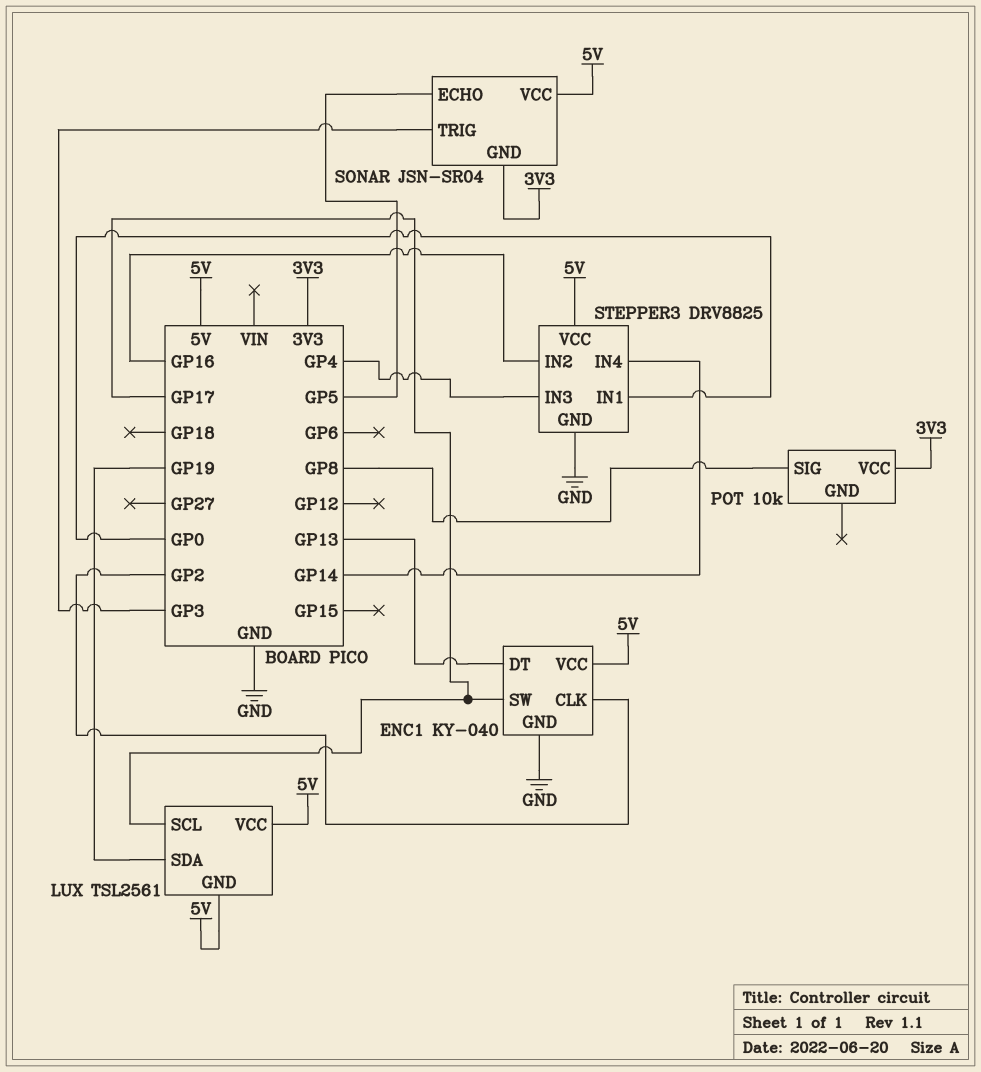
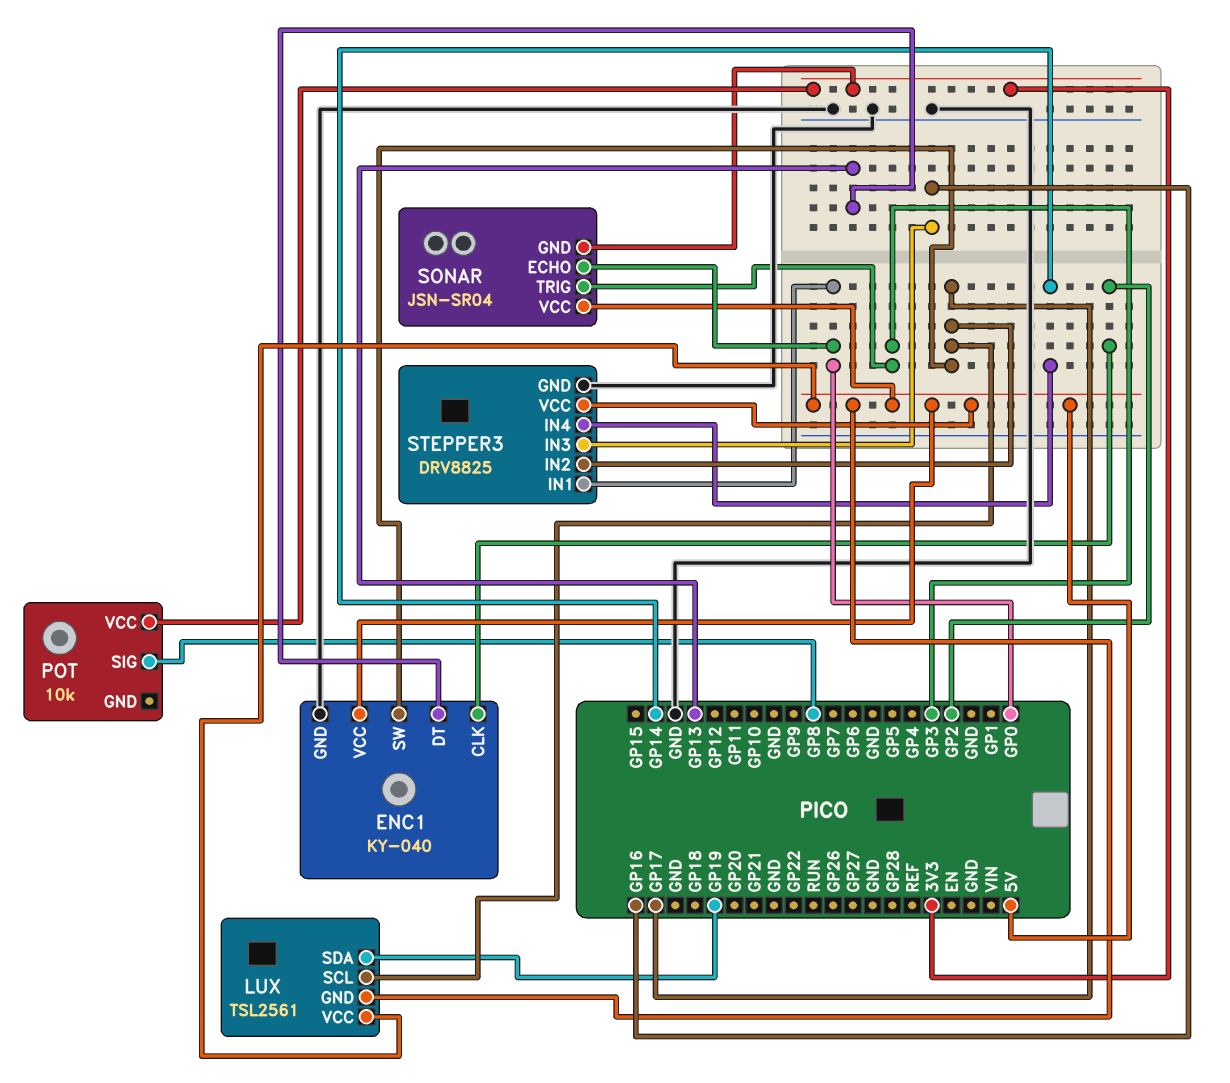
SONAR pin ECHO: GP5 -> GP0
STEPPER3 pin IN2: GP16 -> GP17
STEPPER3 pin IN3: GP4 -> GP16

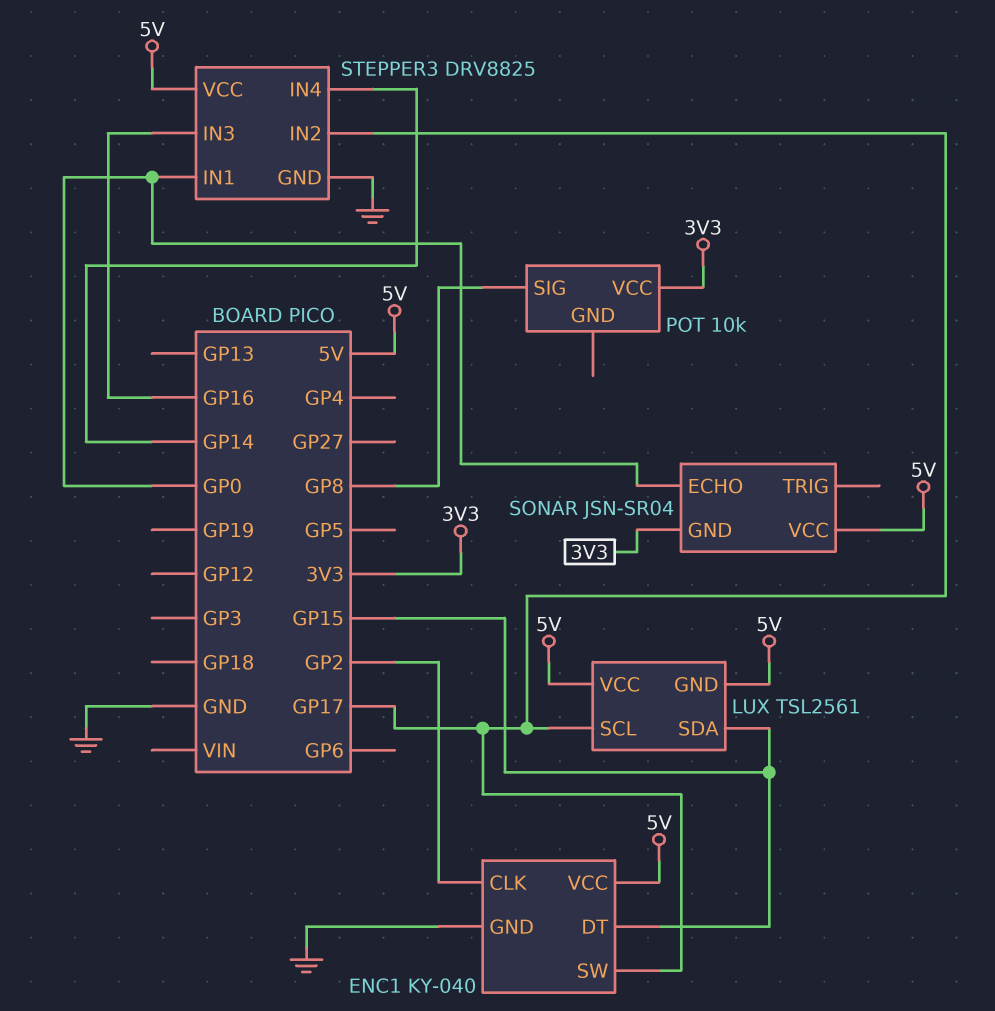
ENC1 pin DT: GP13 -> GP15
LUX pin SDA: GP19 -> GP15
SONAR pin TRIG: GP3 -> none

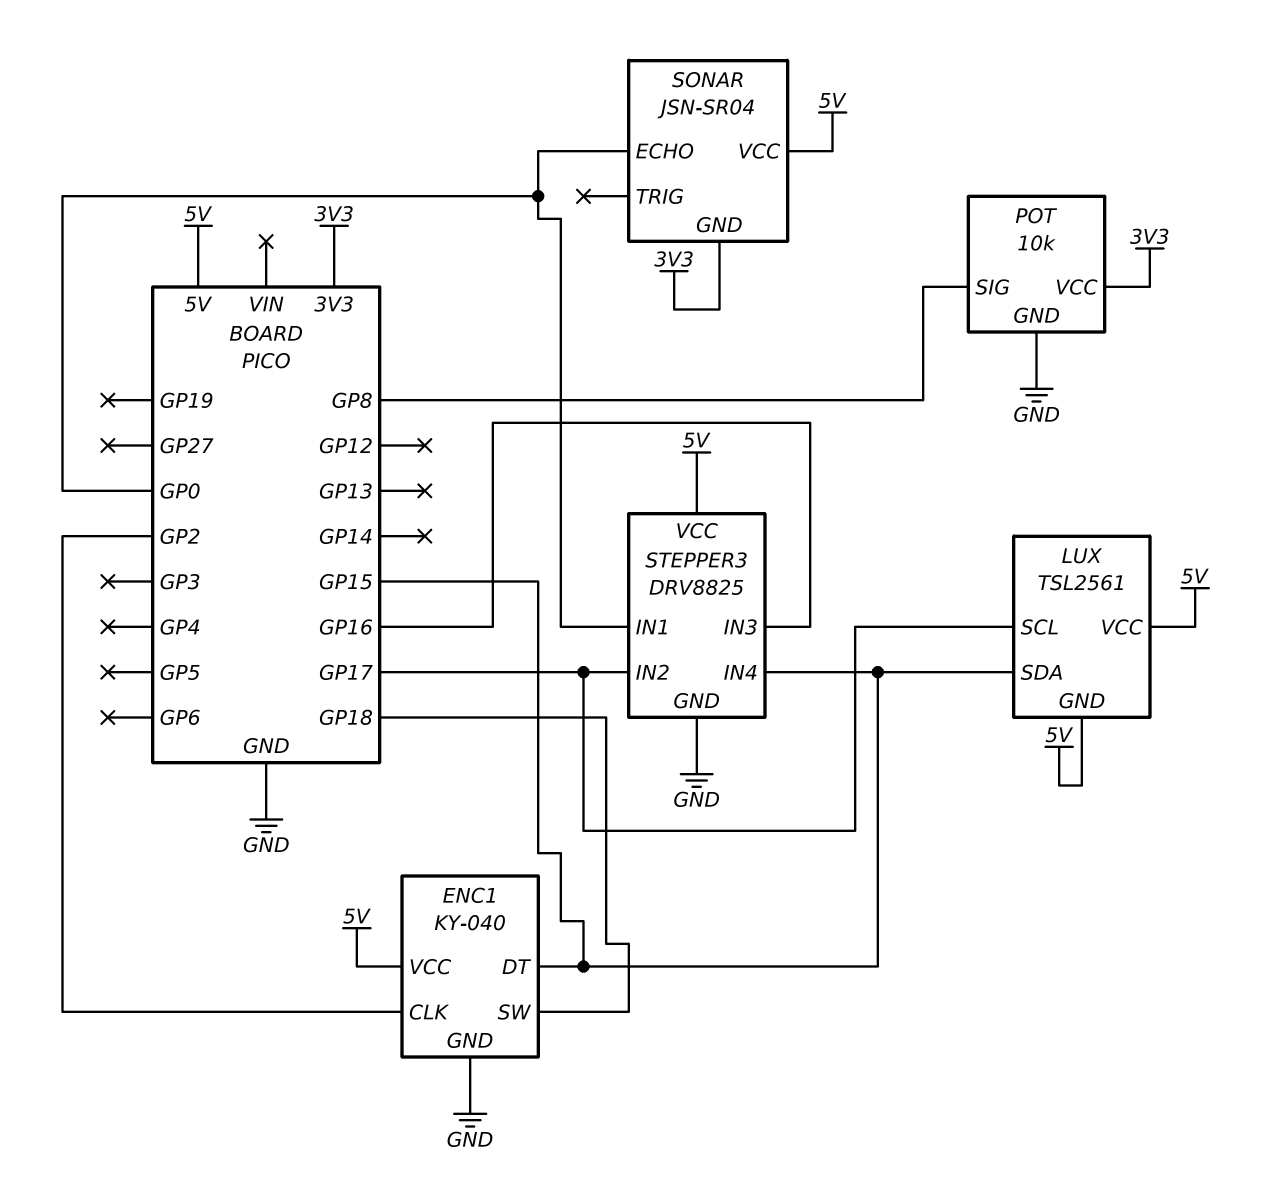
ENC1 pin SW: GP17 -> GP18
POT pin GND: none -> GND
STEPPER3 pin IN4: GP14 -> GP15

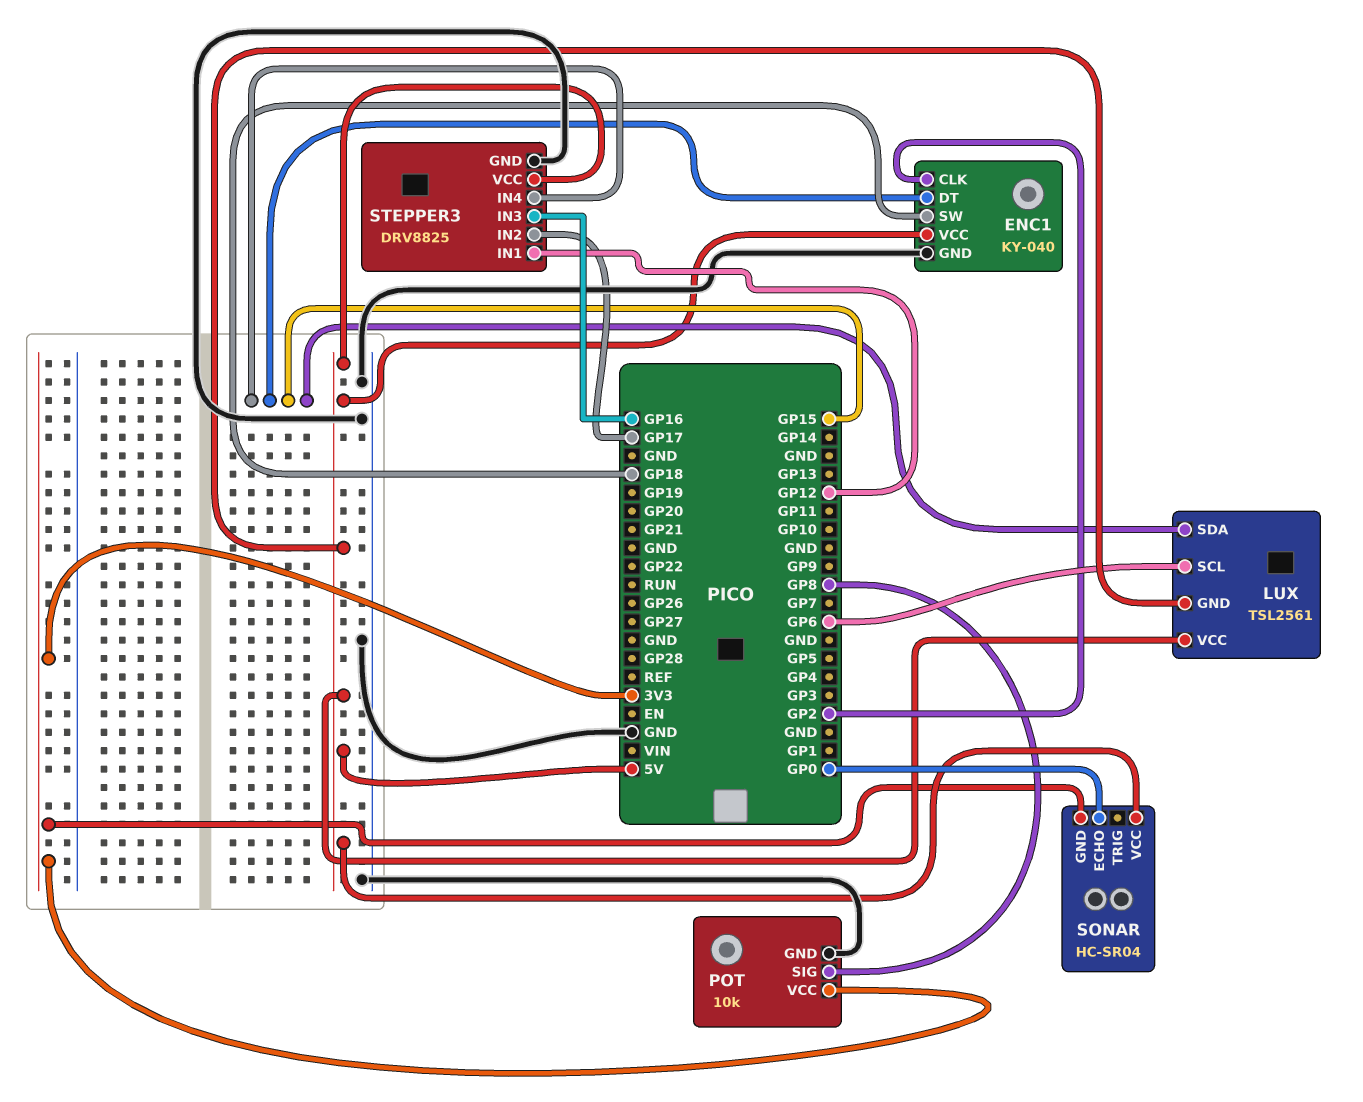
LUX pin SCL: GP17 -> GP6
SONAR: JSN-SR04 -> HC-SR04
STEPPER3 pin IN1: GP0 -> GP12

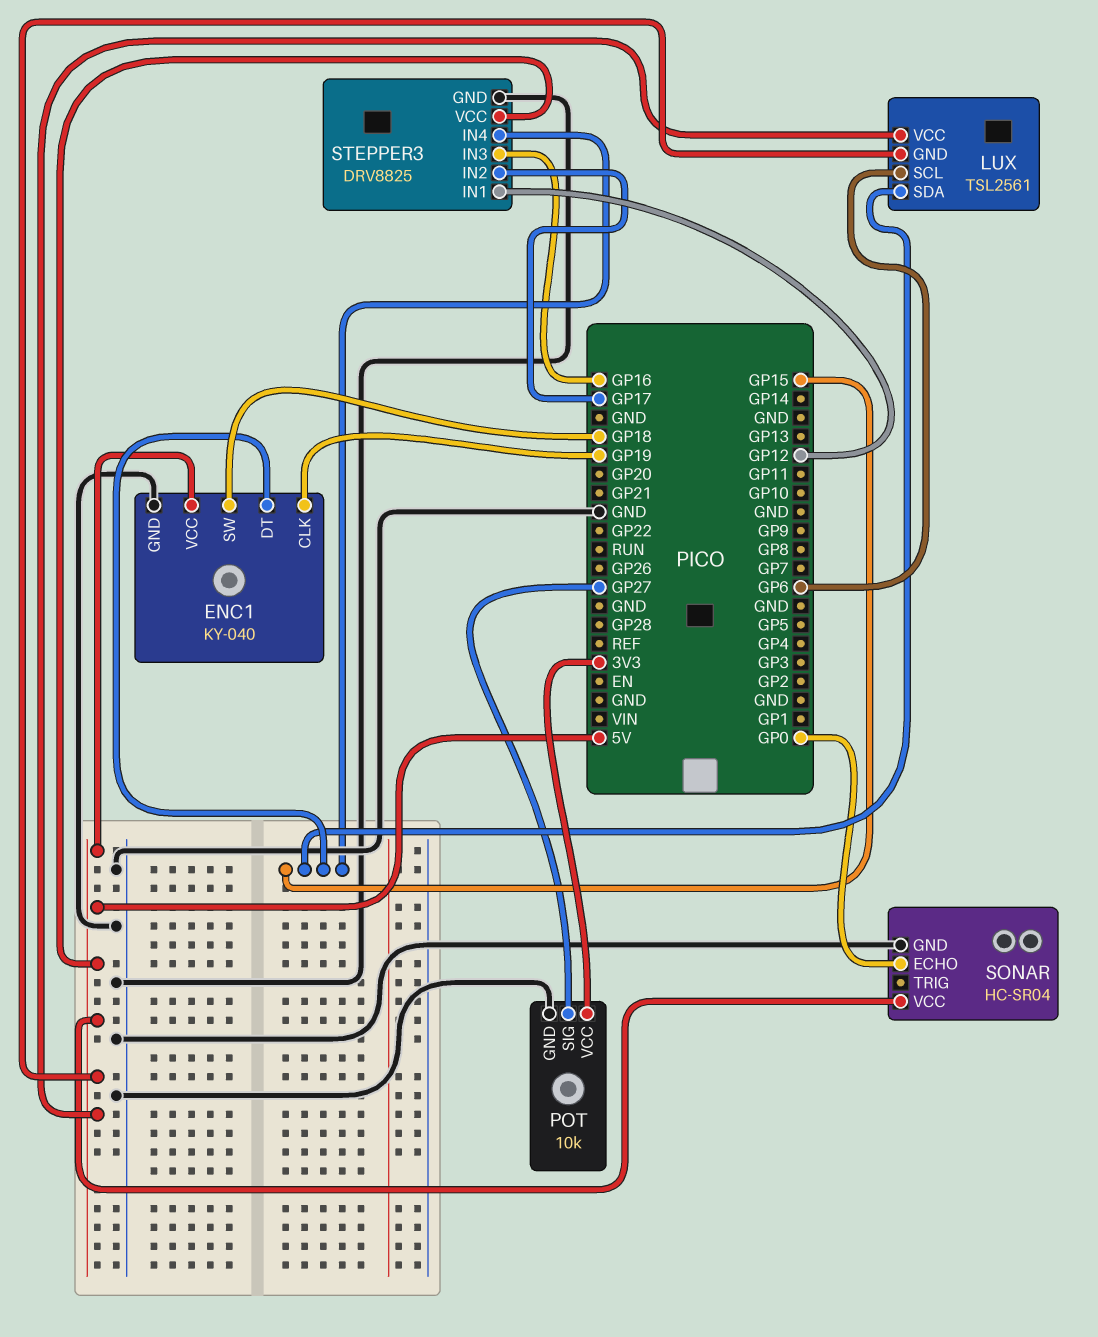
ENC1 pin CLK: GP2 -> GP19
POT pin SIG: GP8 -> GP27
SONAR pin GND: 3V3 -> GND

